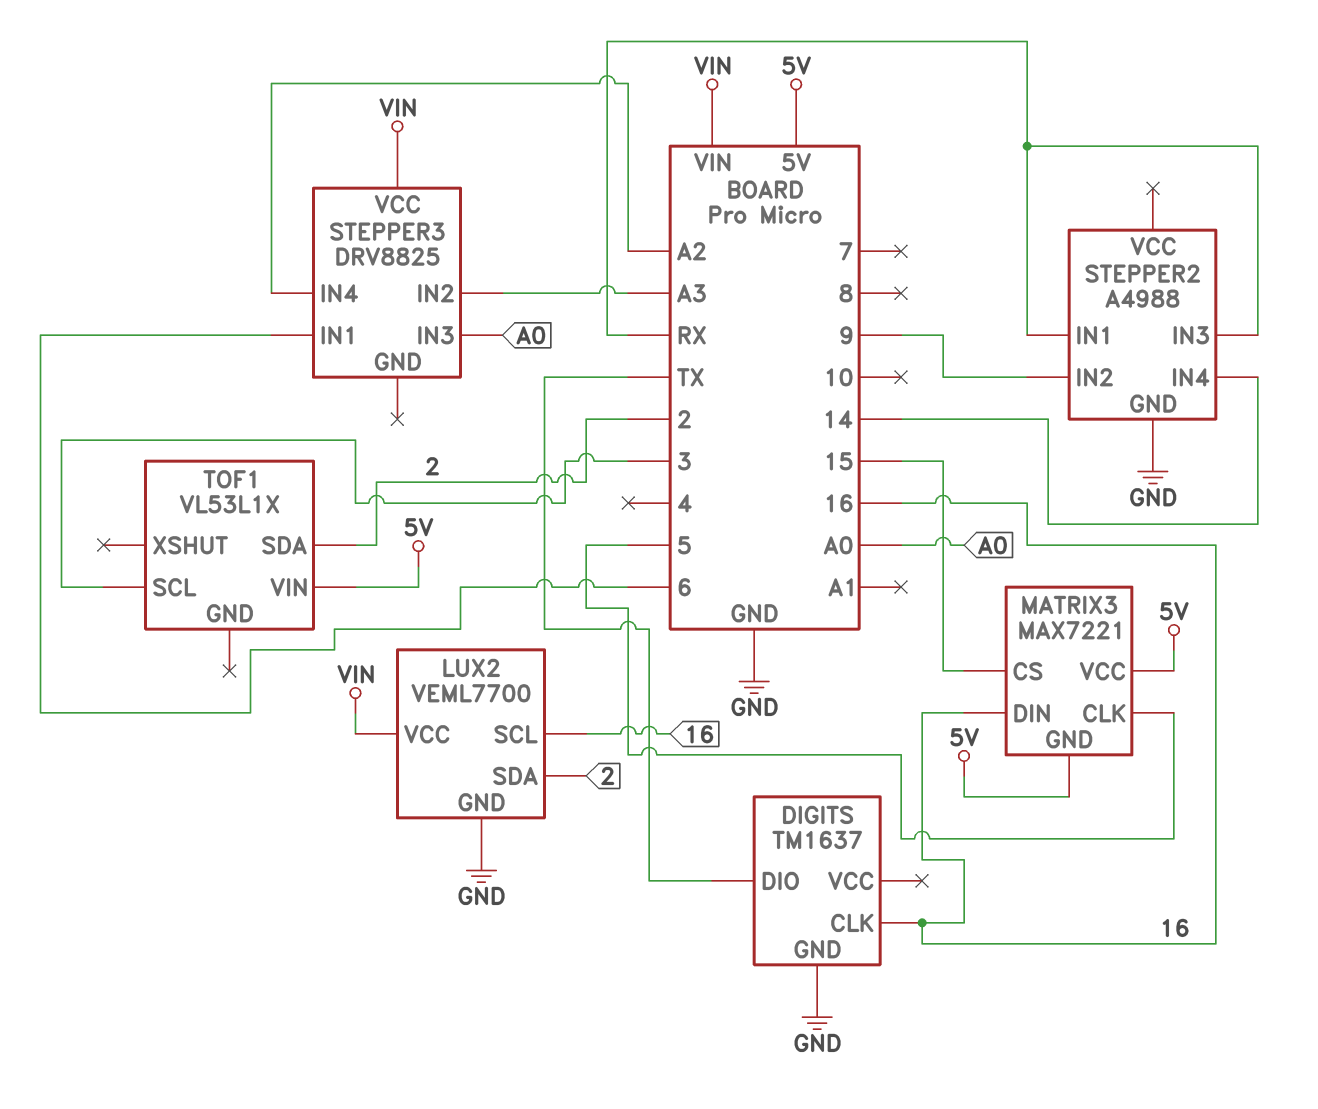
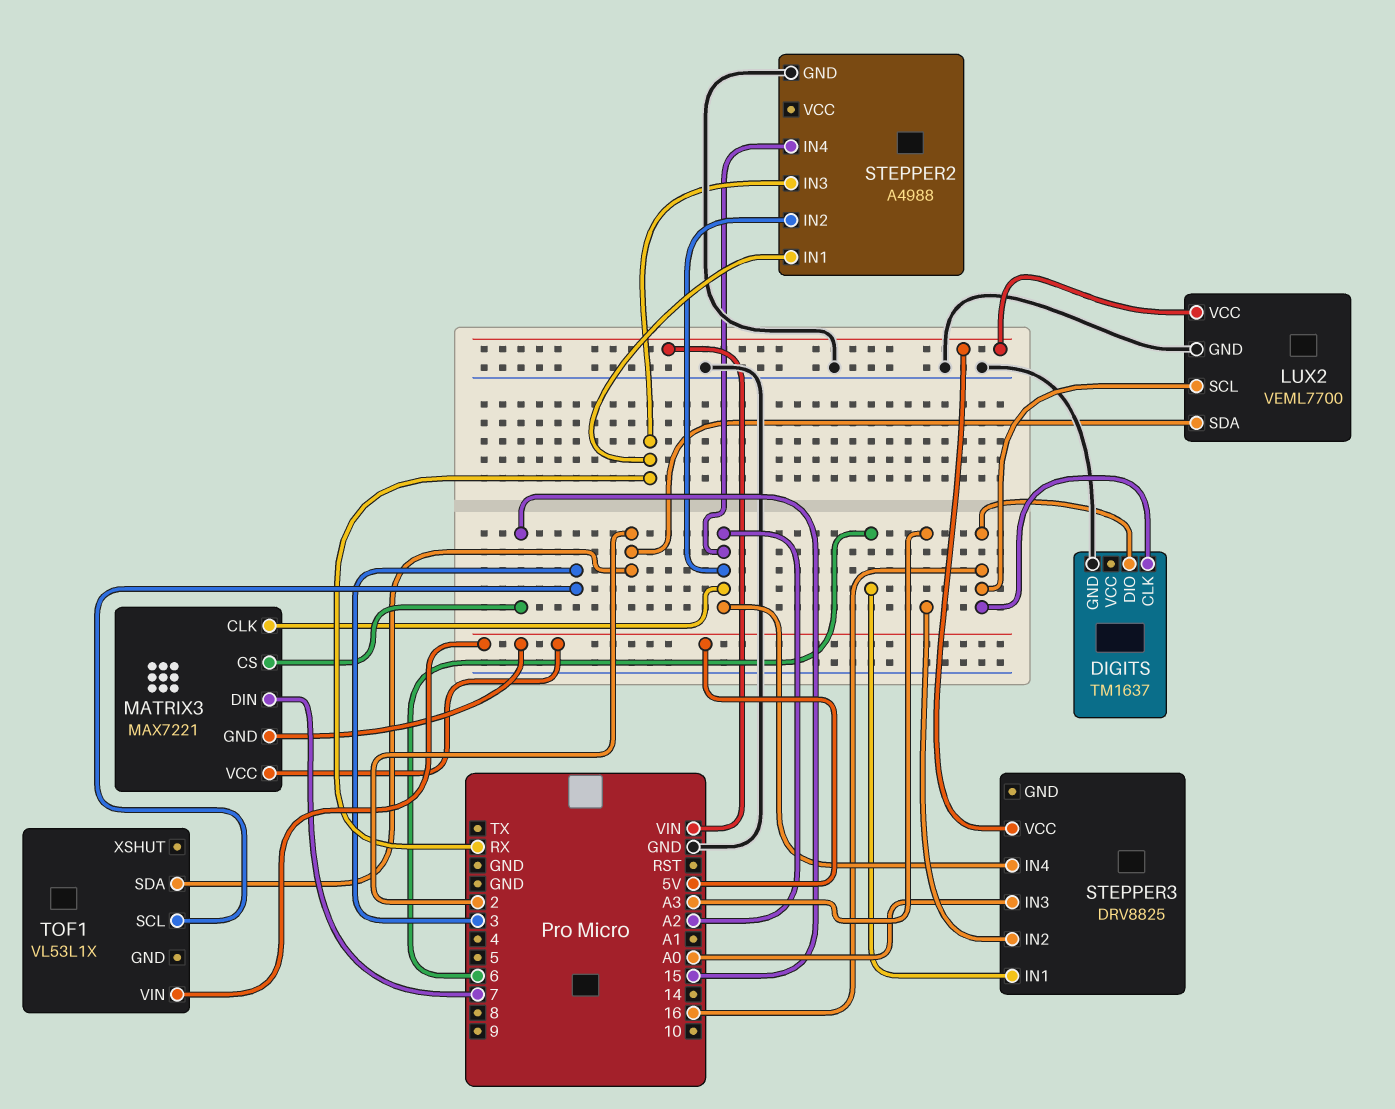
DIGITS pin DIO: TX -> 16
MATRIX3 pin CLK: 5 -> A2
MATRIX3 pin DIN: 16 -> 7
STEPPER2 pin IN2: 9 -> A2
STEPPER2 pin IN4: 14 -> A2

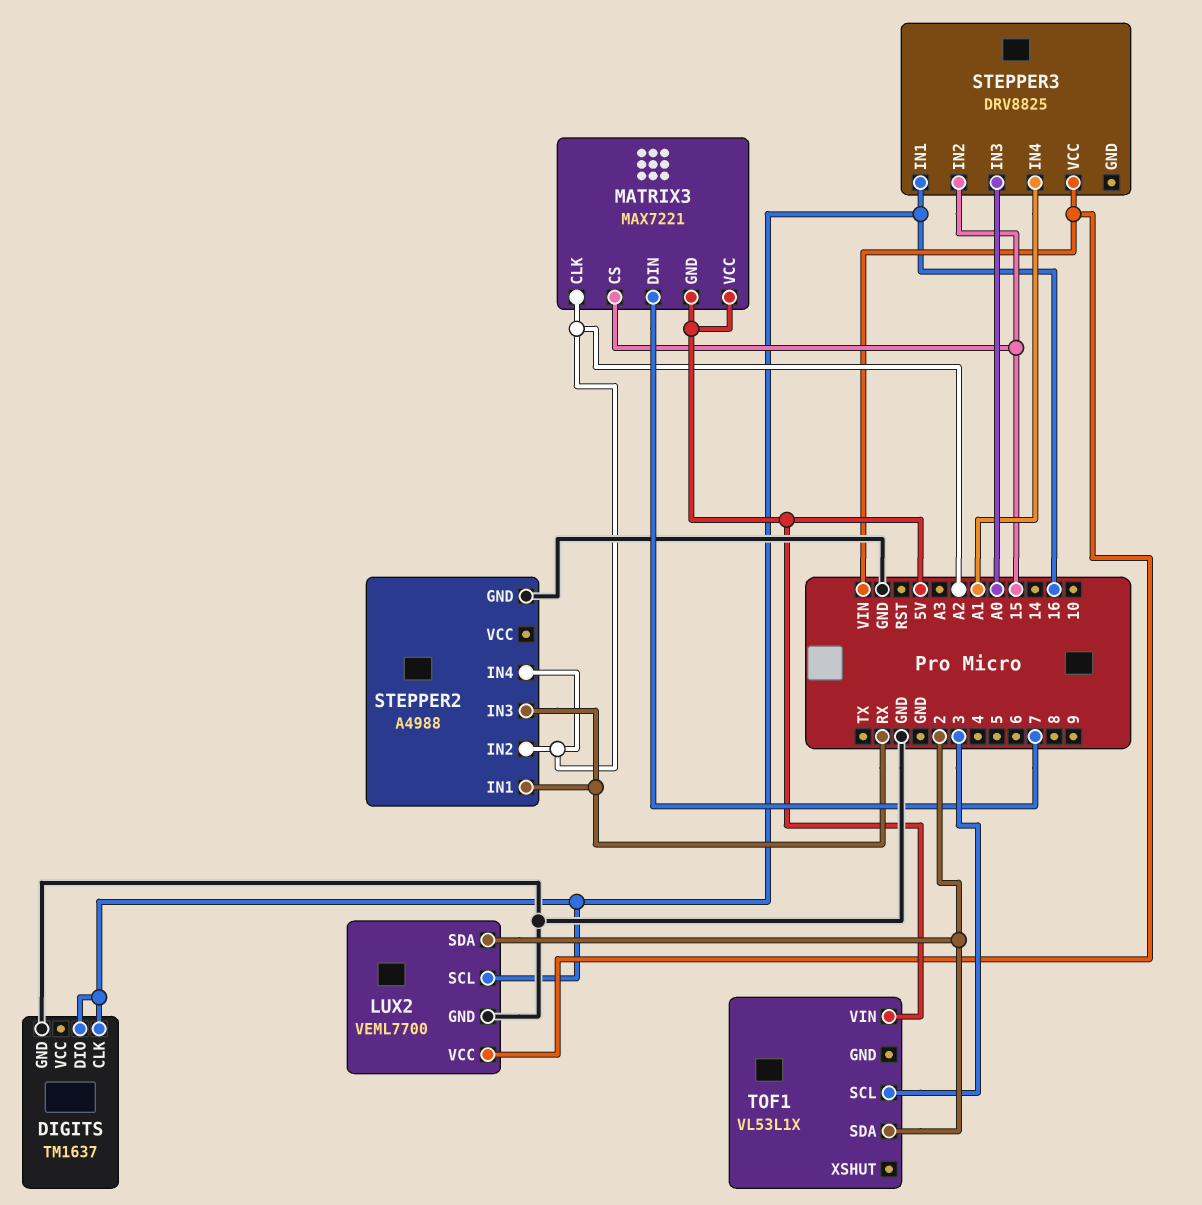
STEPPER3 pin IN1: 6 -> 16
STEPPER3 pin IN2: A3 -> 15
STEPPER3 pin IN4: A2 -> A1

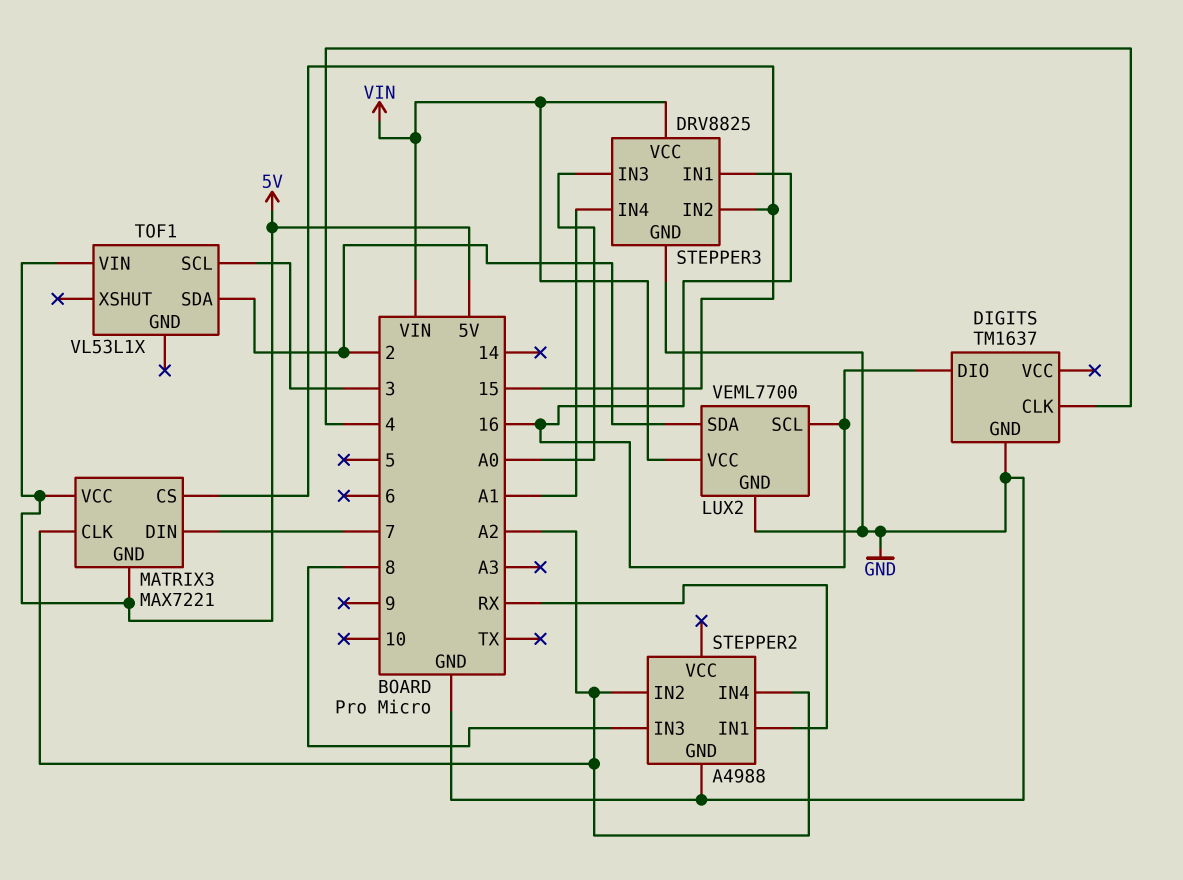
DIGITS pin CLK: 16 -> 4
STEPPER2 pin IN3: RX -> 8
STEPPER3 pin GND: none -> GND

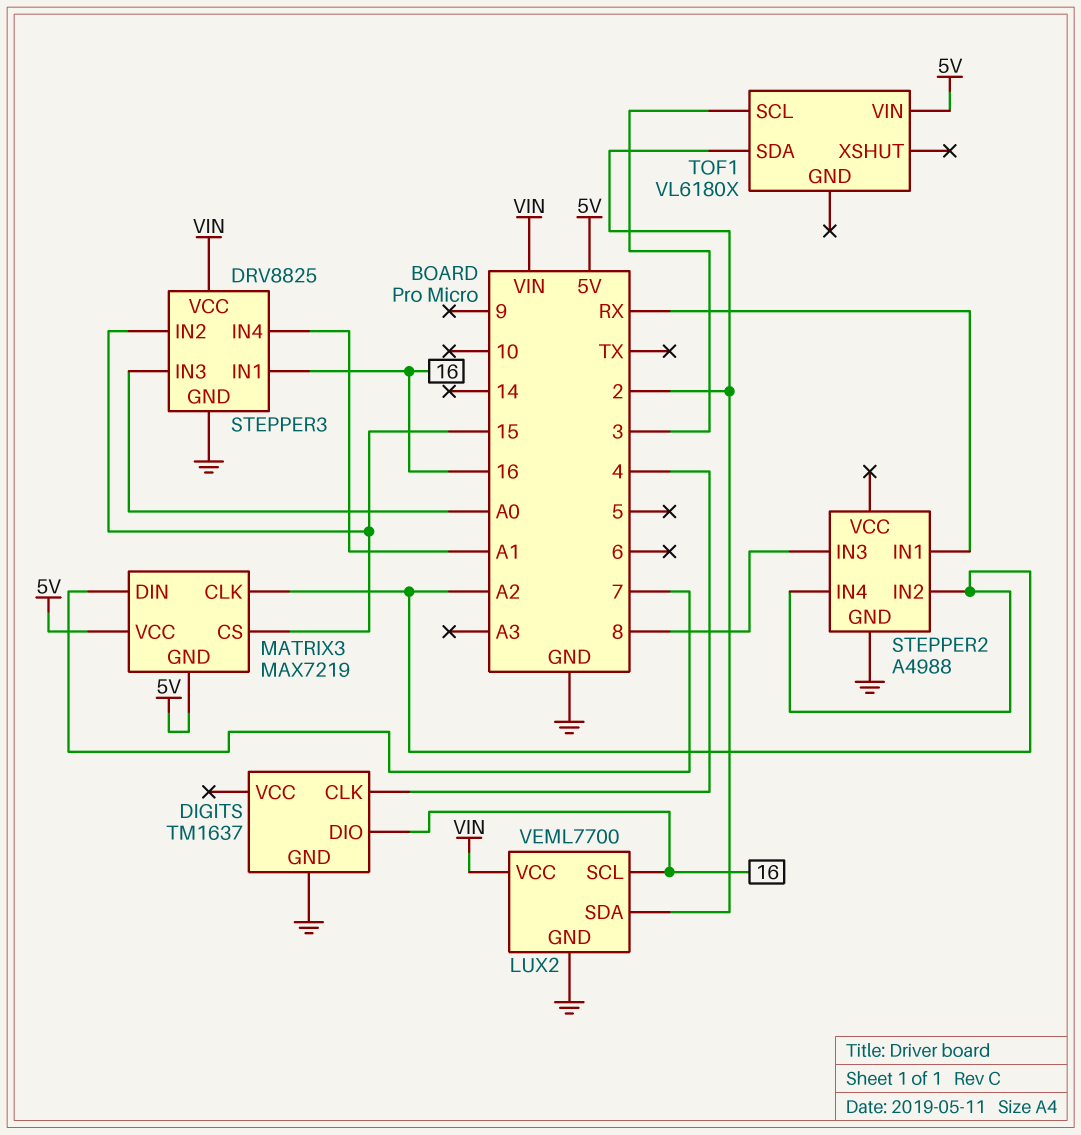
MATRIX3: MAX7221 -> MAX7219
TOF1: VL53L1X -> VL6180X

